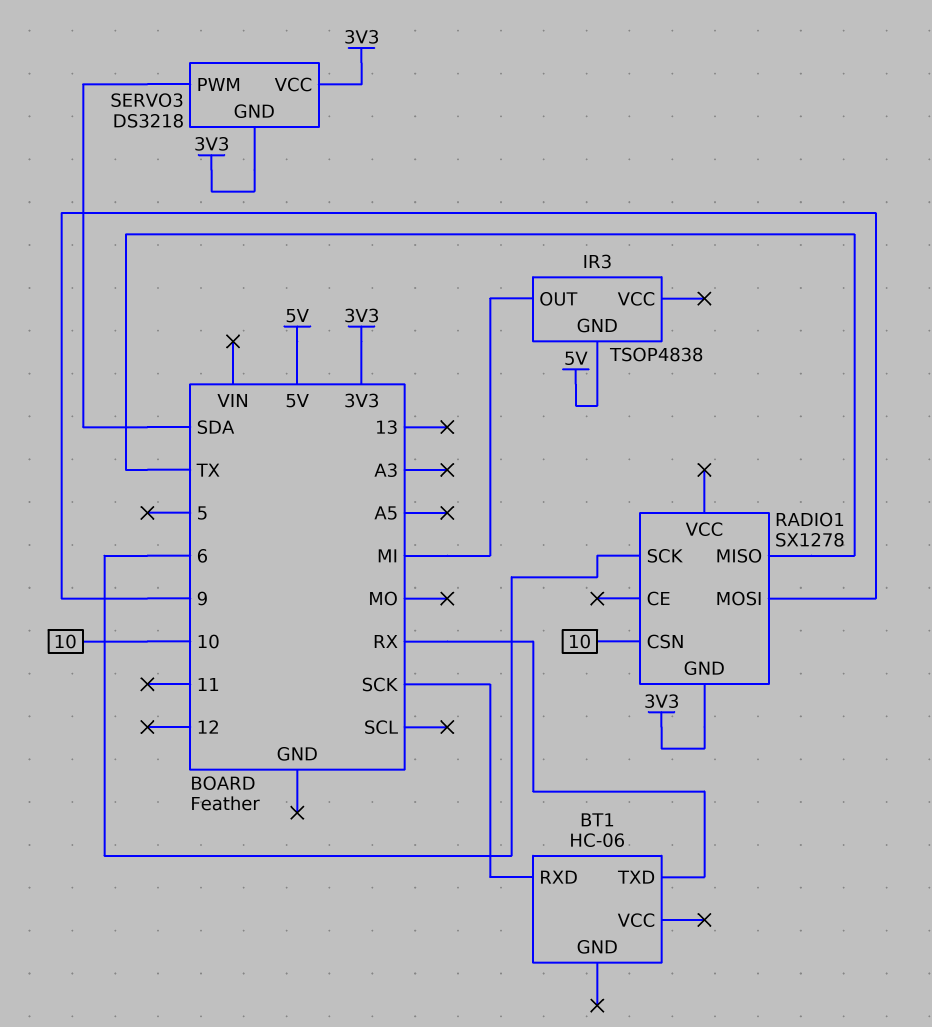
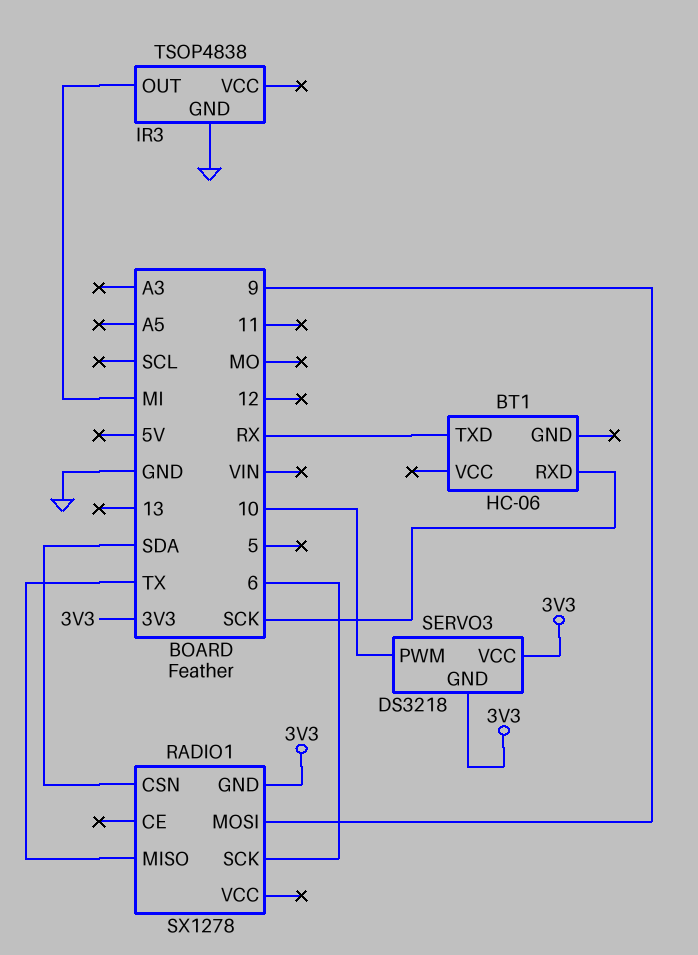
IR3 pin GND: 5V -> GND
RADIO1 pin CSN: 10 -> SDA
SERVO3 pin PWM: SDA -> 10

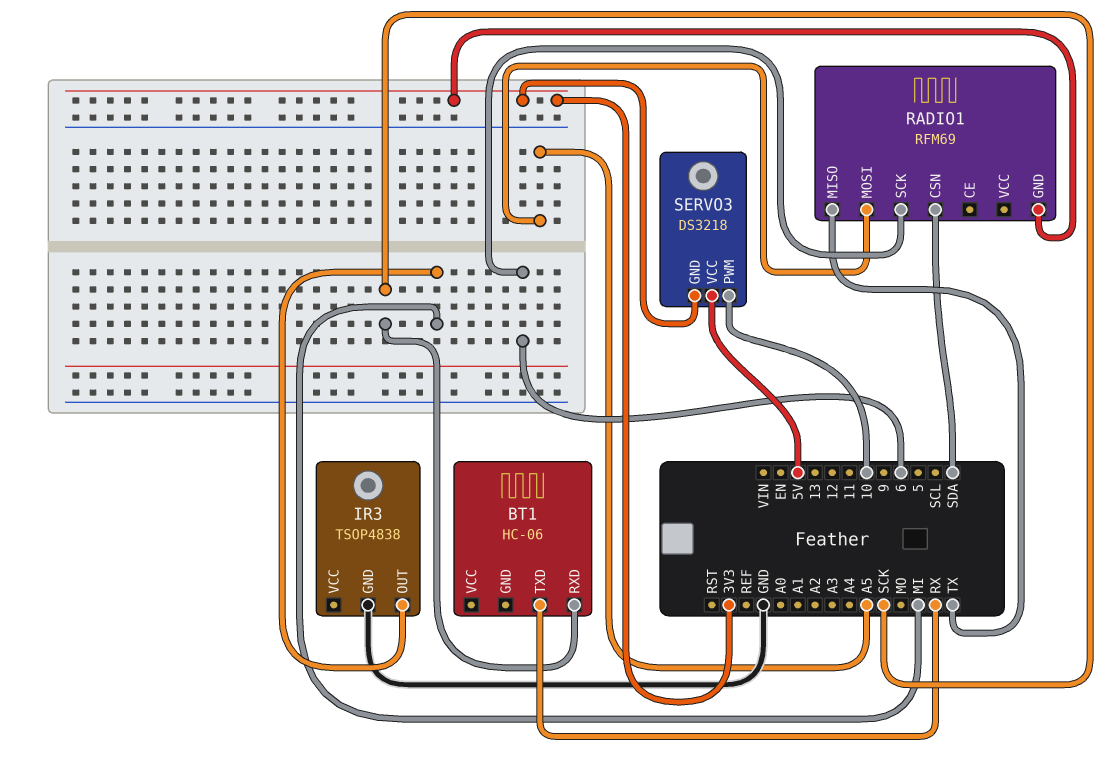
RADIO1: SX1278 -> RFM69
RADIO1 pin MOSI: 9 -> A5
SERVO3 pin VCC: 3V3 -> 5V

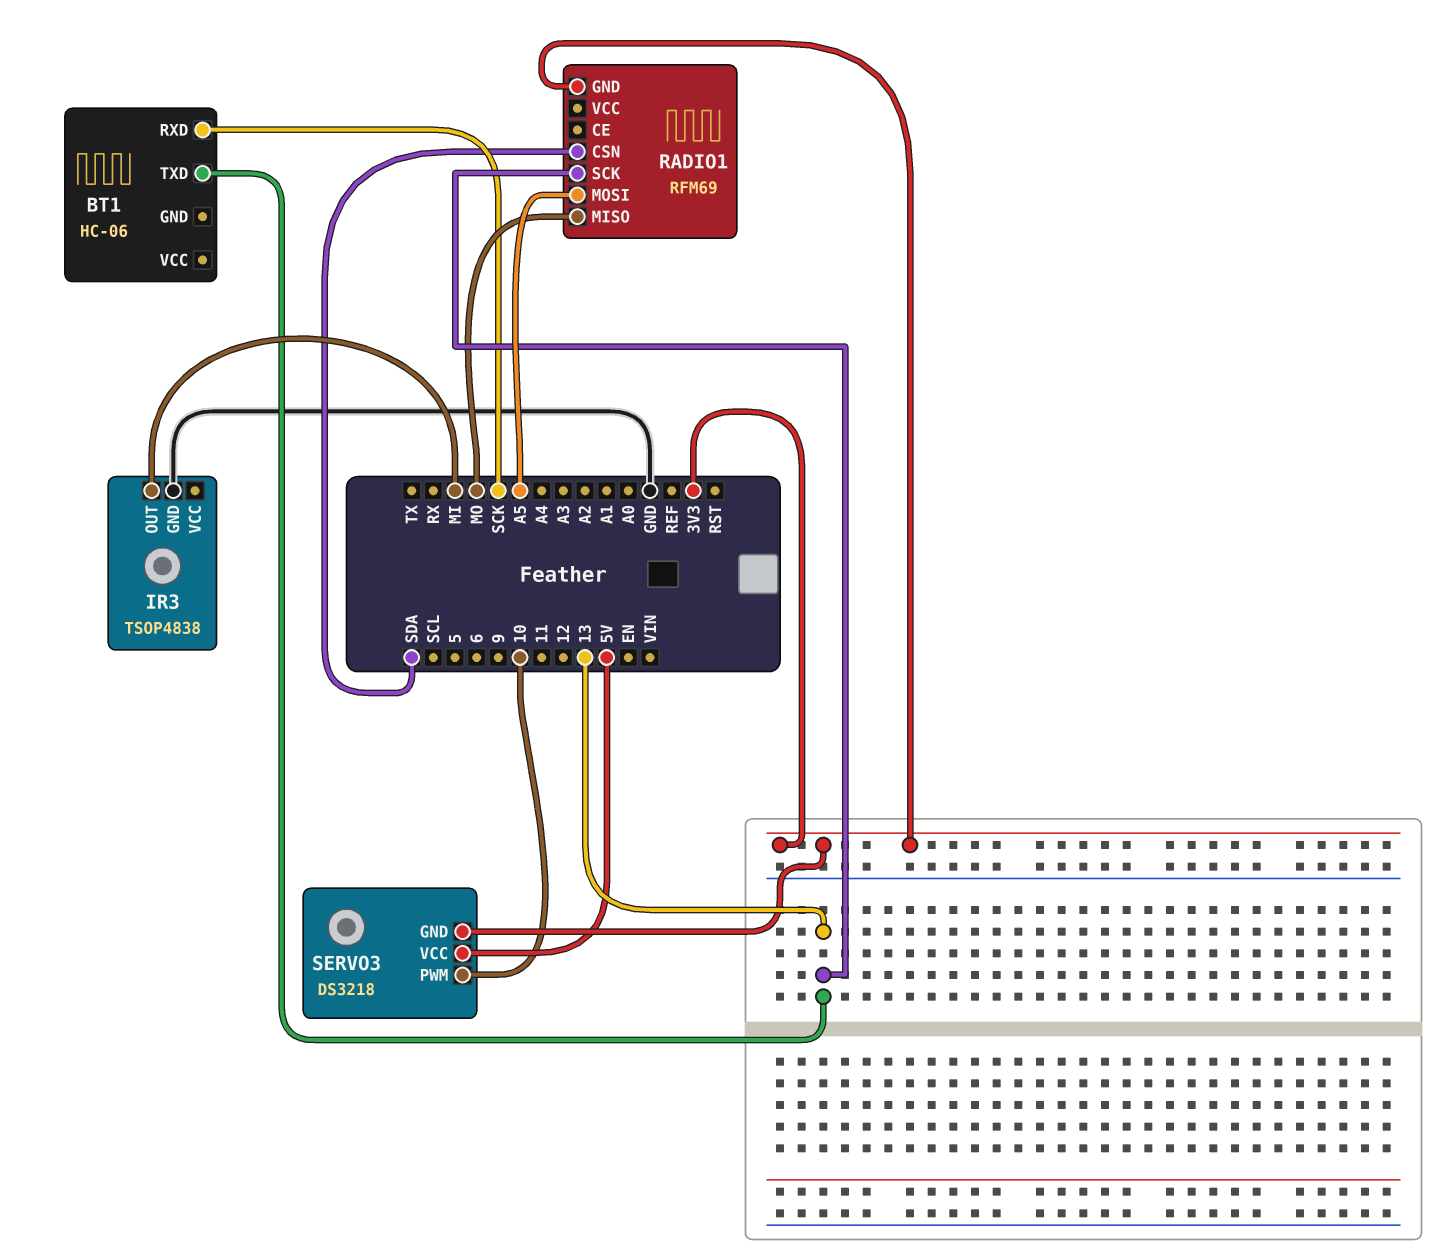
BT1 pin TXD: RX -> 13
RADIO1 pin MISO: TX -> MO
RADIO1 pin SCK: 6 -> 13

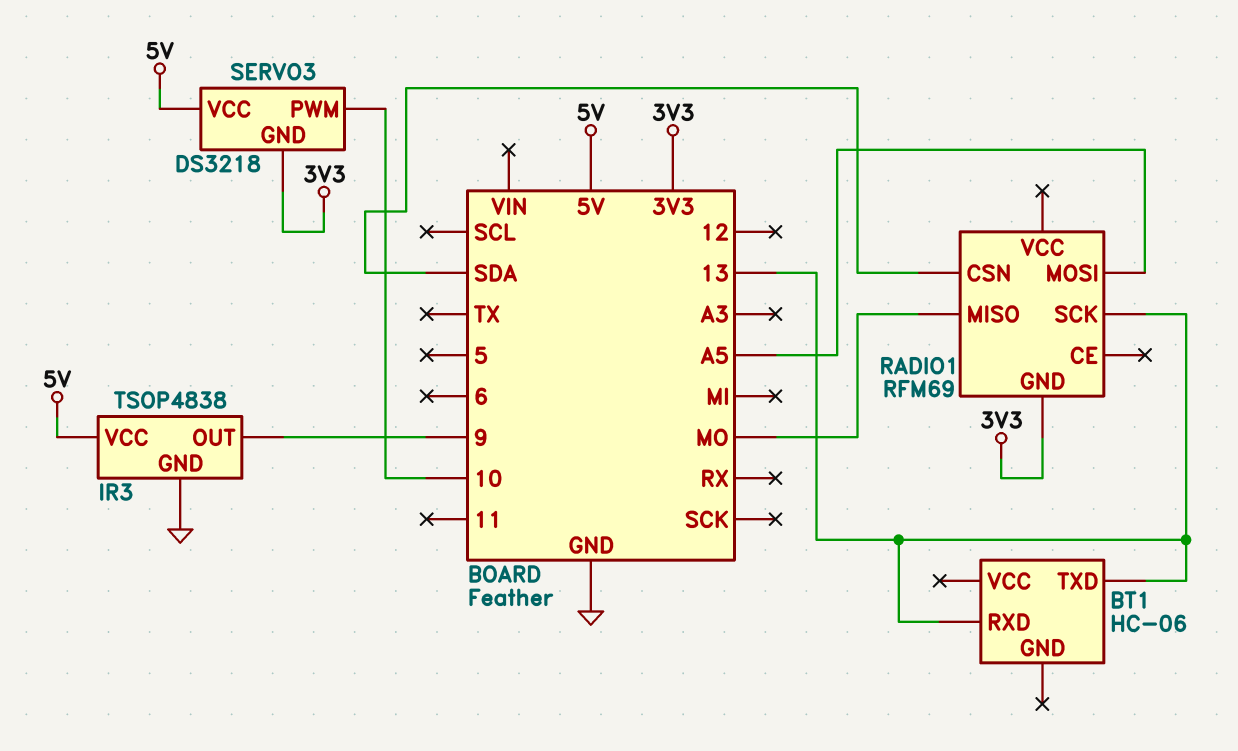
BT1 pin RXD: SCK -> 13
IR3 pin OUT: MI -> 9
IR3 pin VCC: none -> 5V

